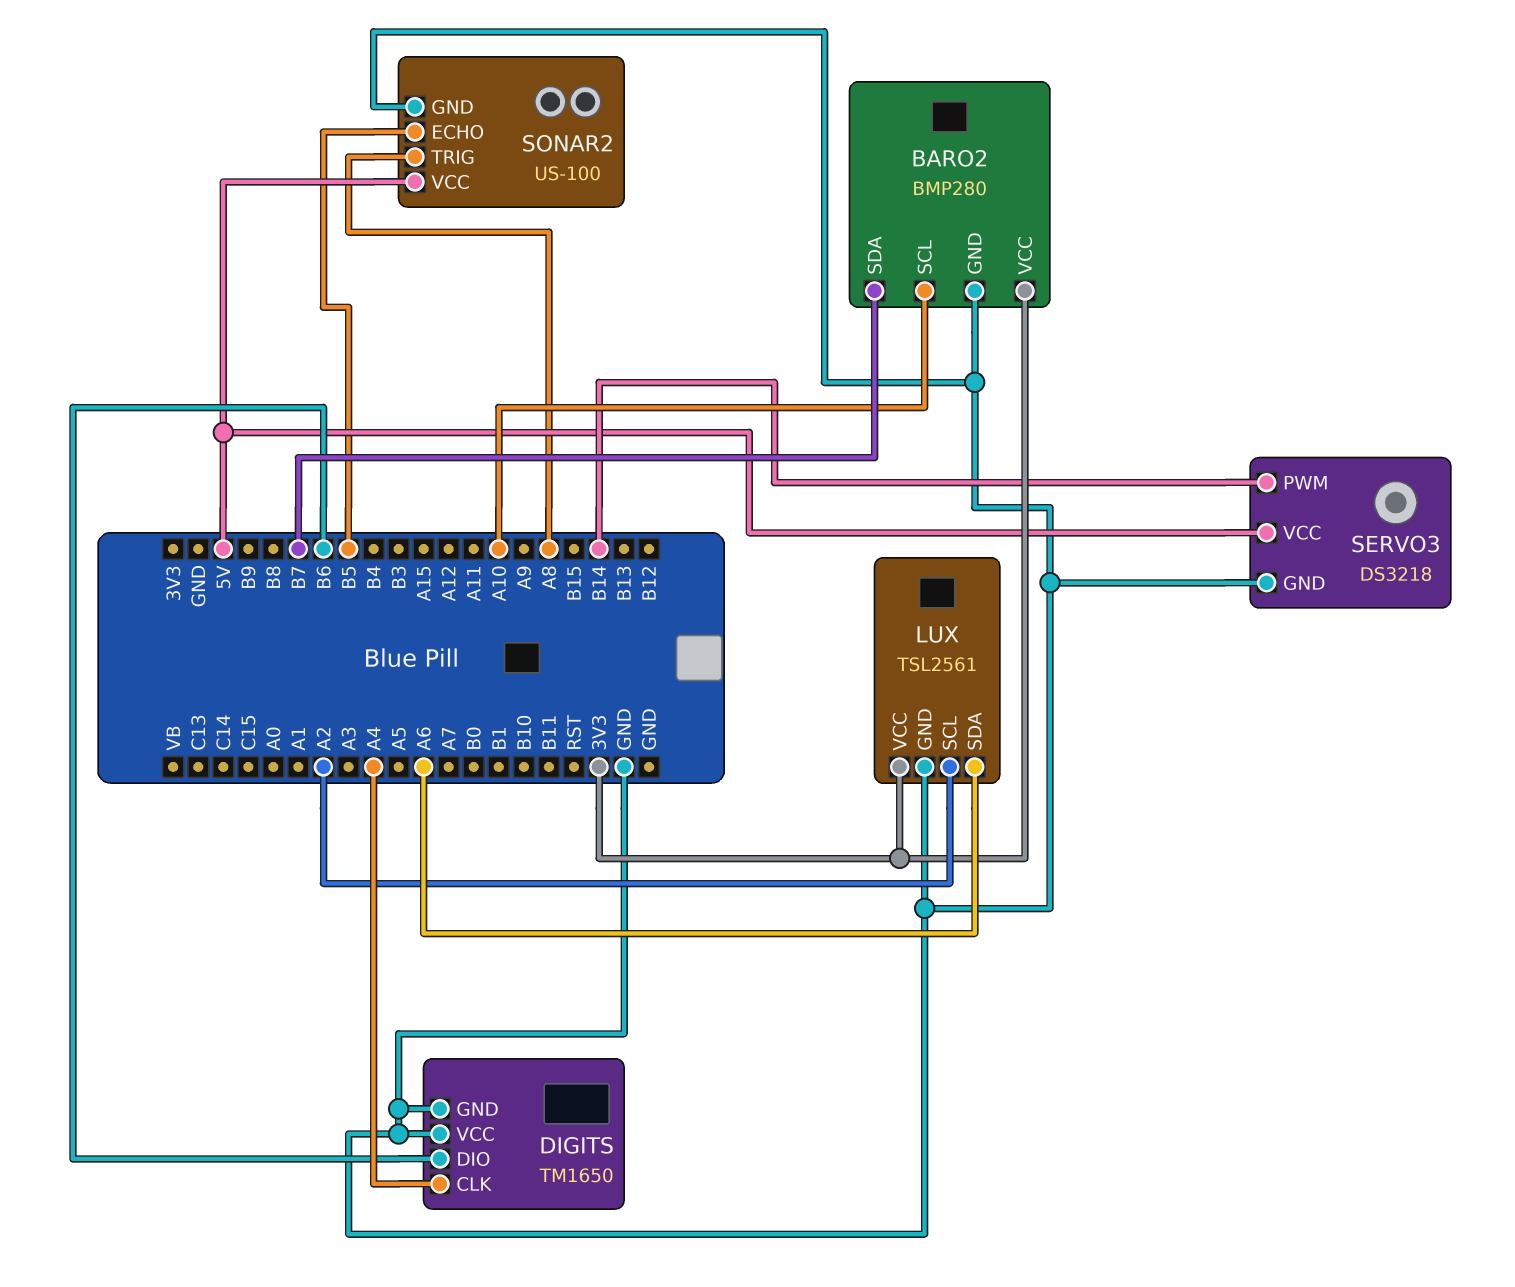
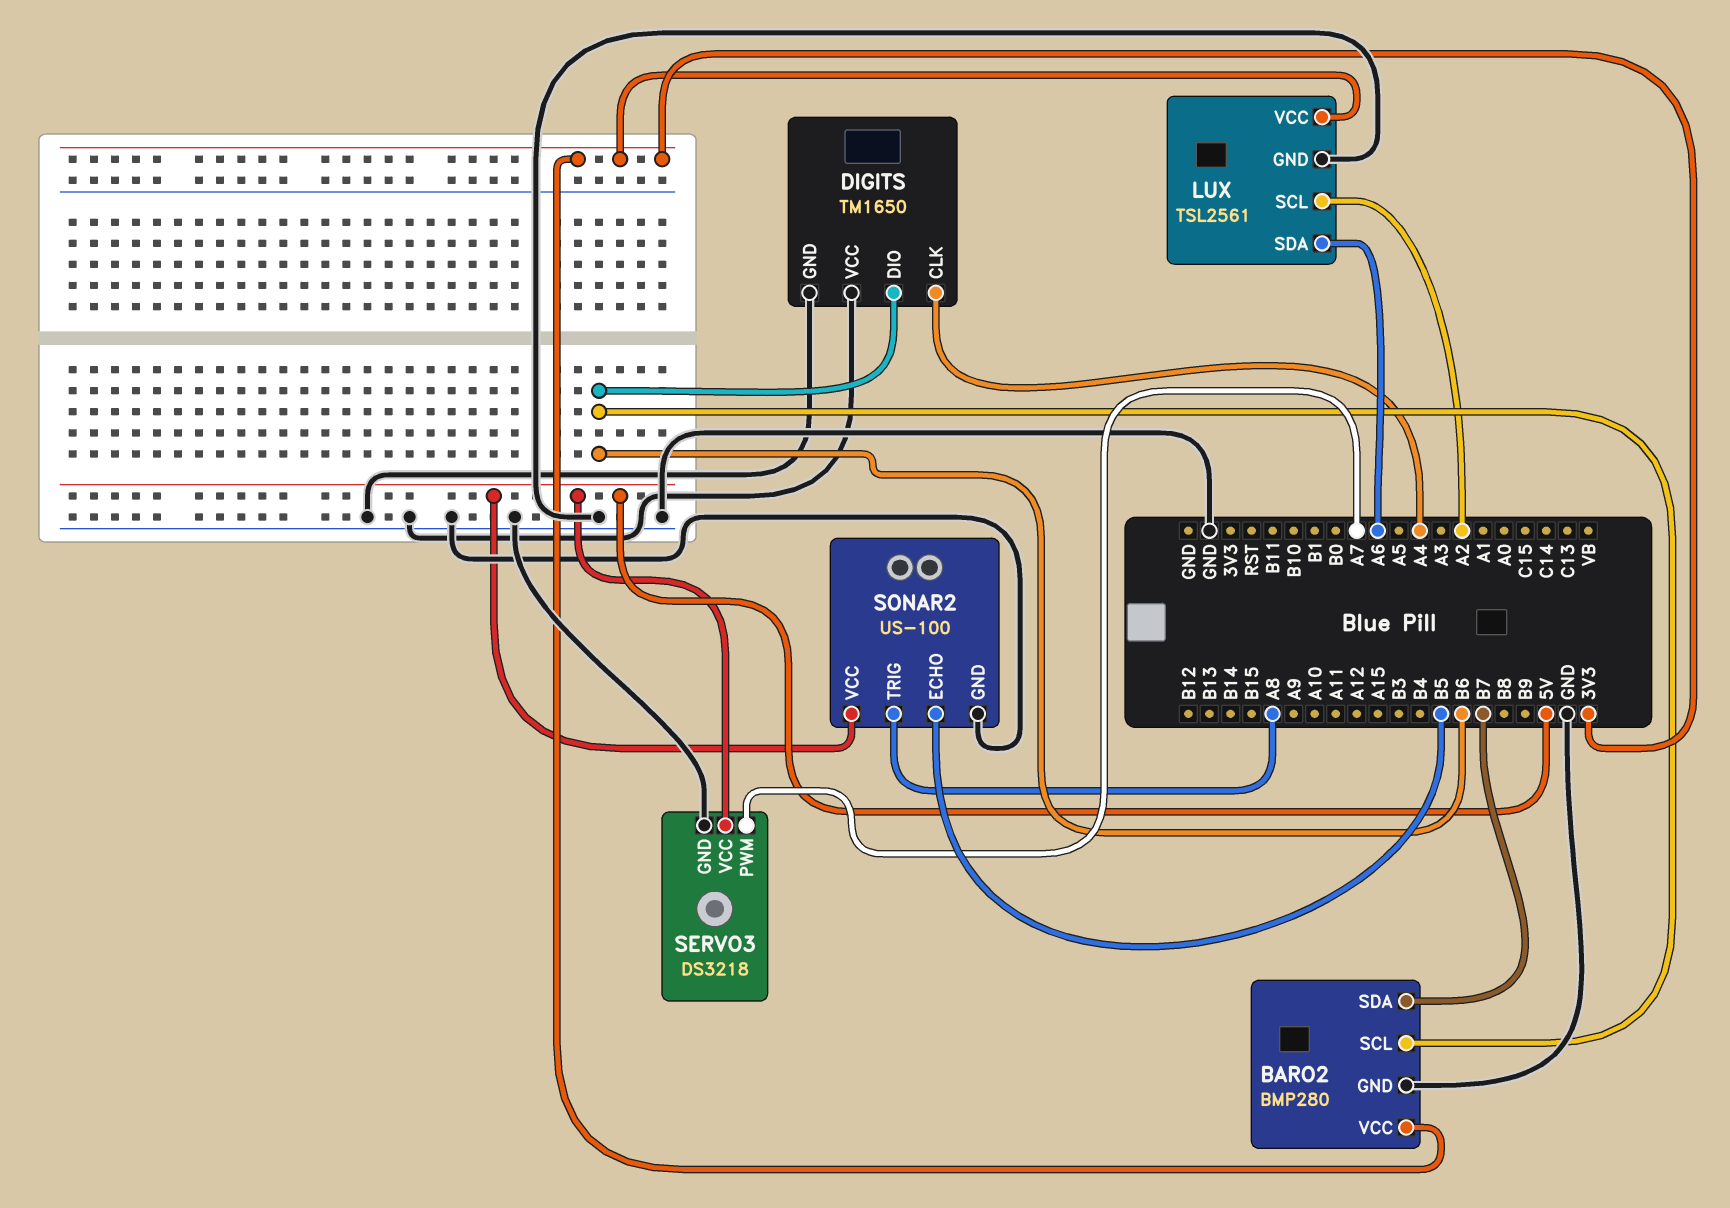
BARO2 pin SCL: A10 -> B6
SERVO3 pin PWM: B14 -> A7

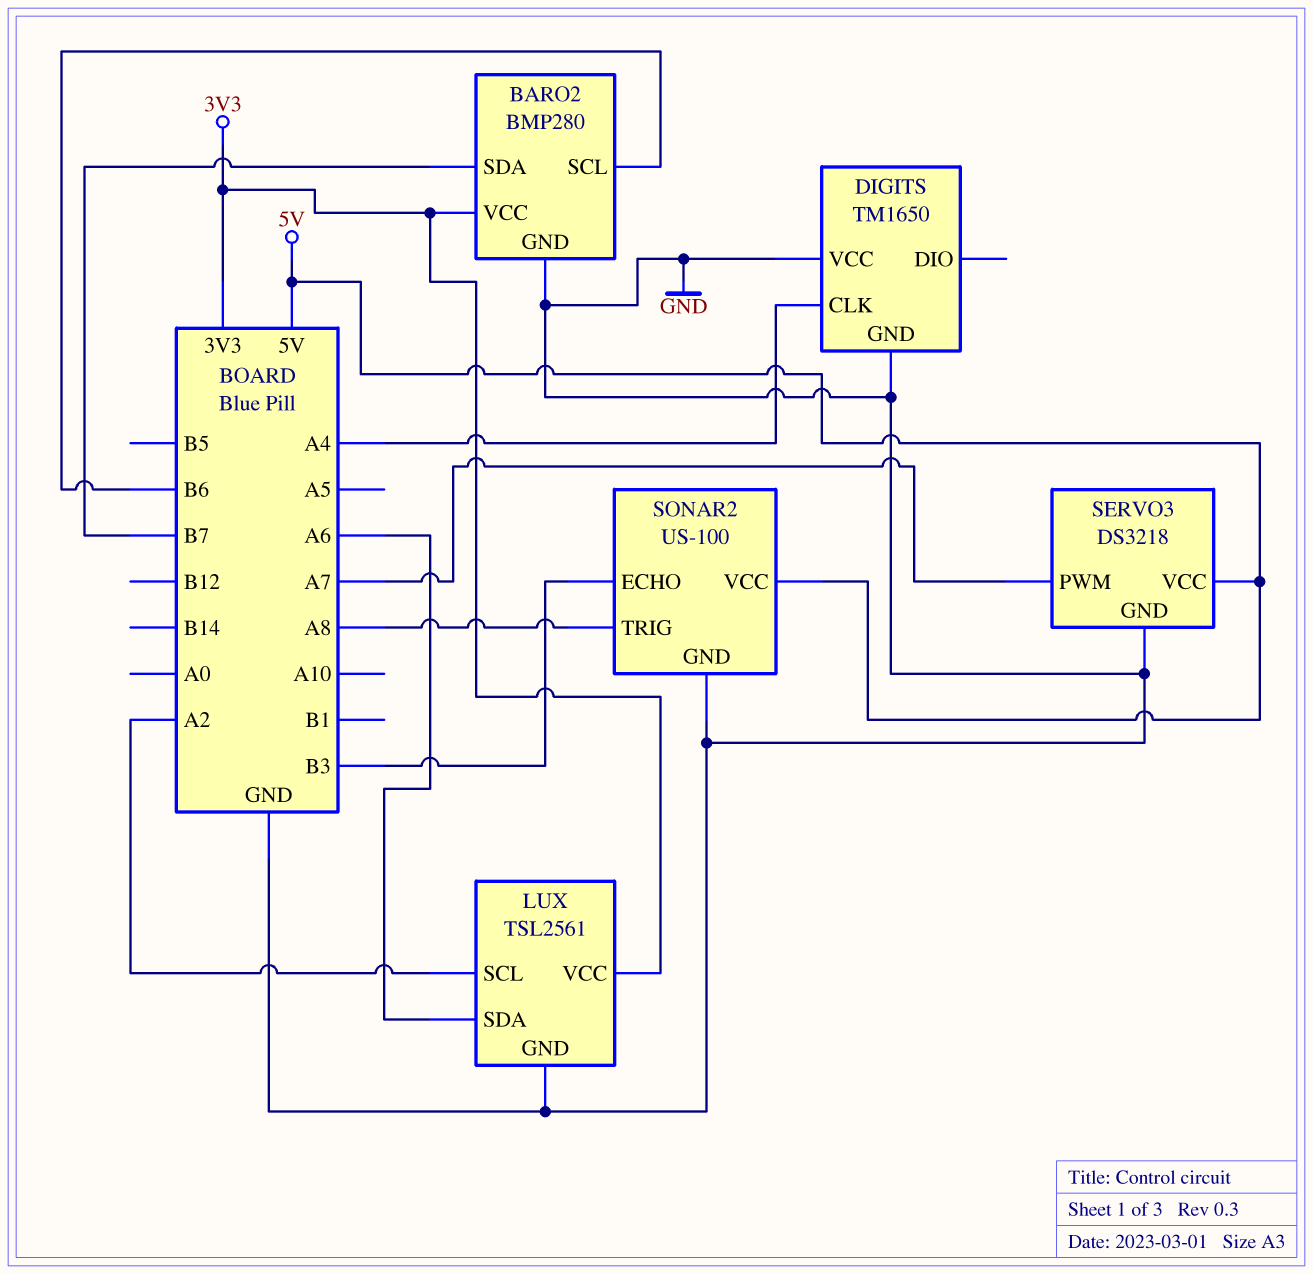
DIGITS pin DIO: B6 -> none
SONAR2 pin ECHO: B5 -> B3

